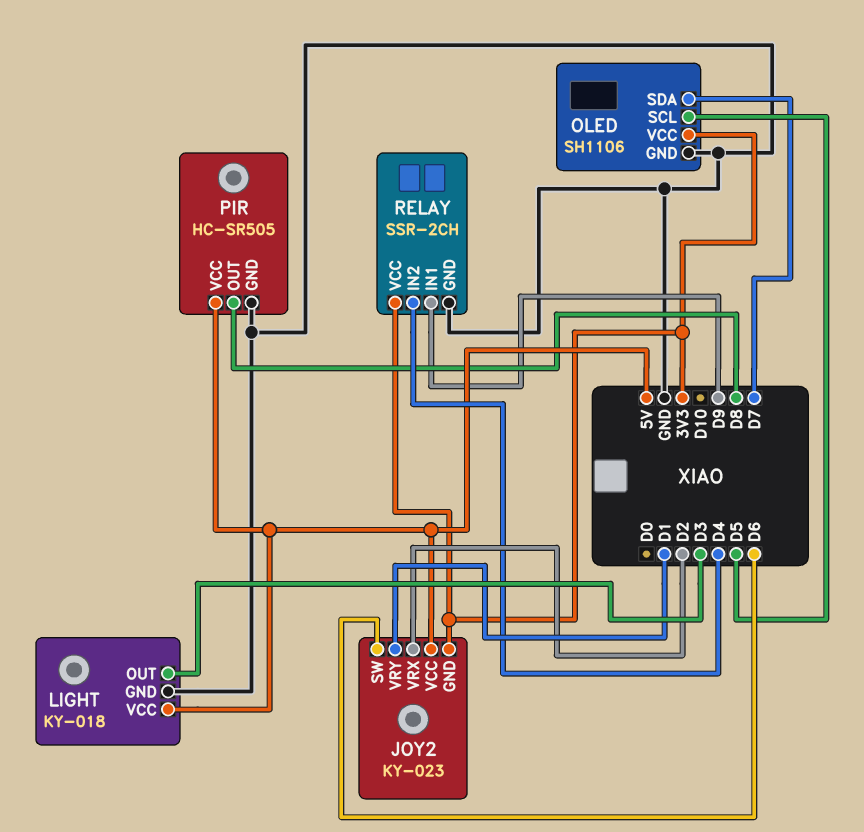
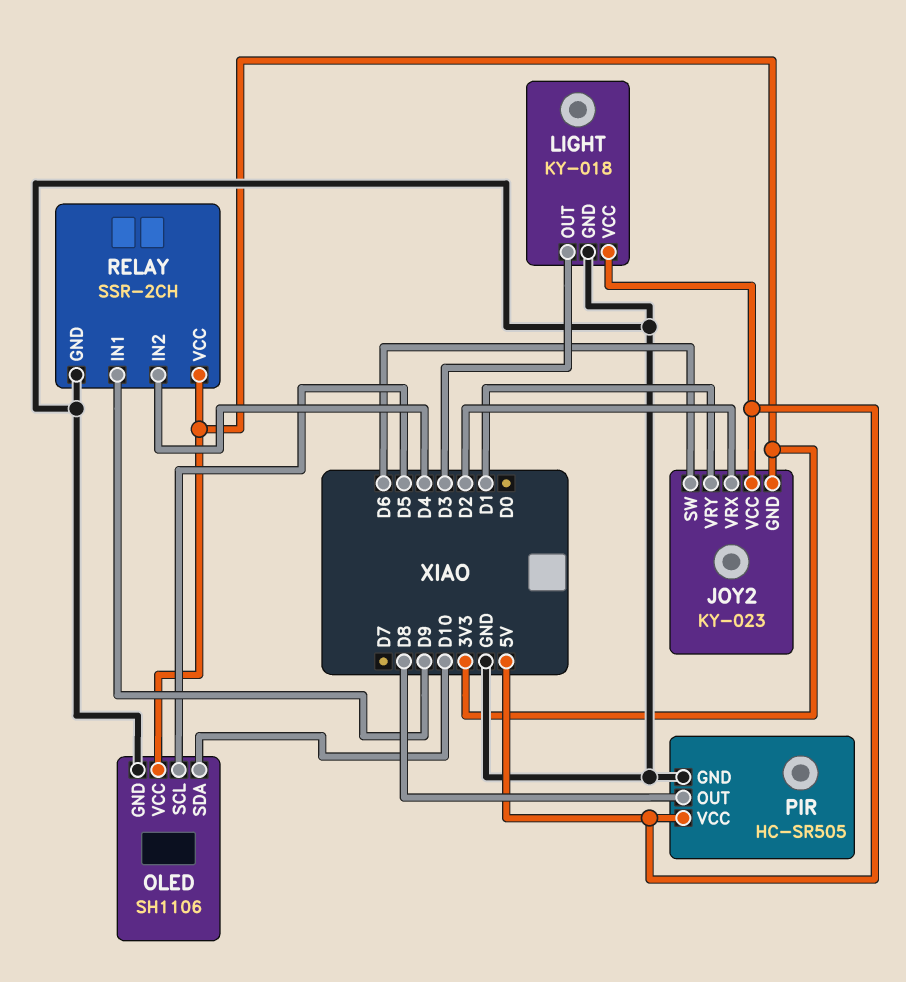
OLED pin SDA: D7 -> D10

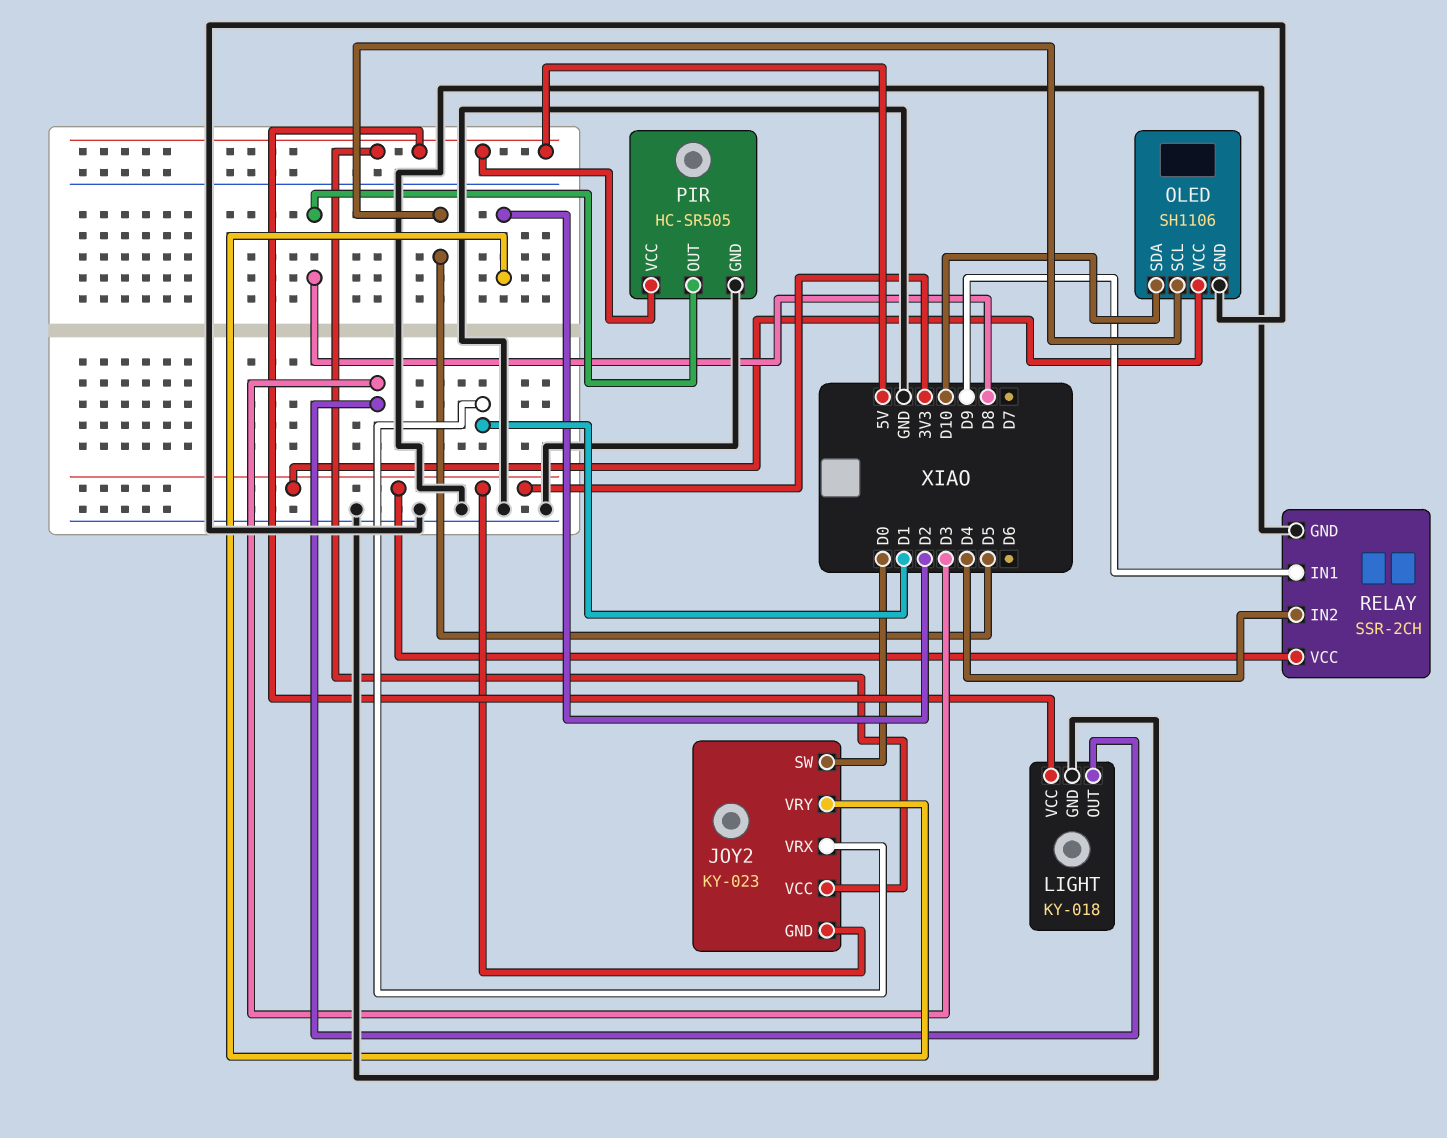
JOY2 pin SW: D6 -> D0
JOY2 pin VRX: D2 -> D1
JOY2 pin VRY: D1 -> D2

